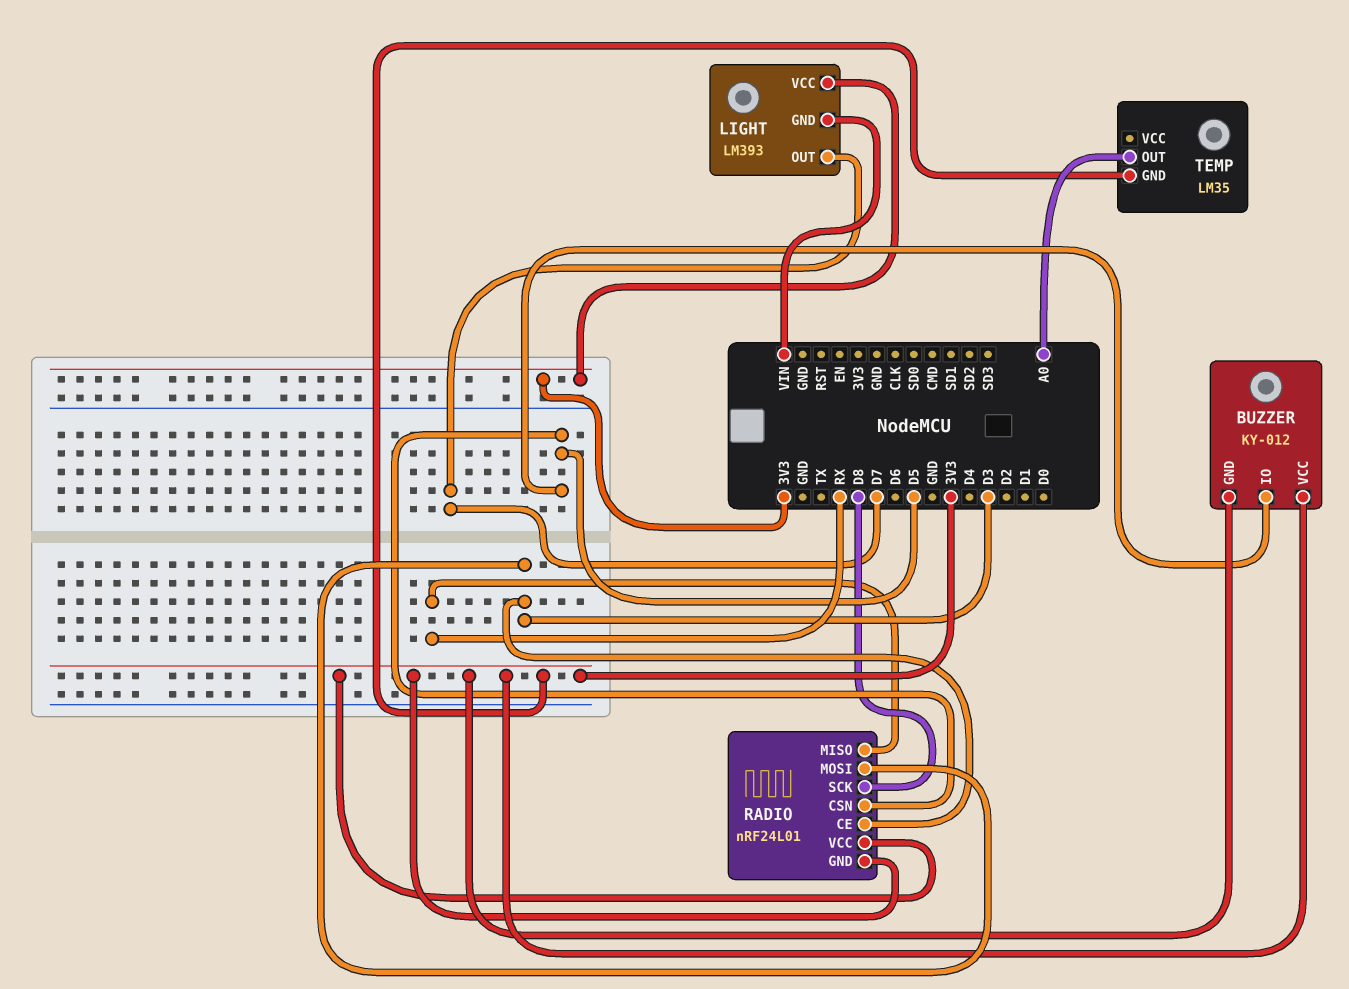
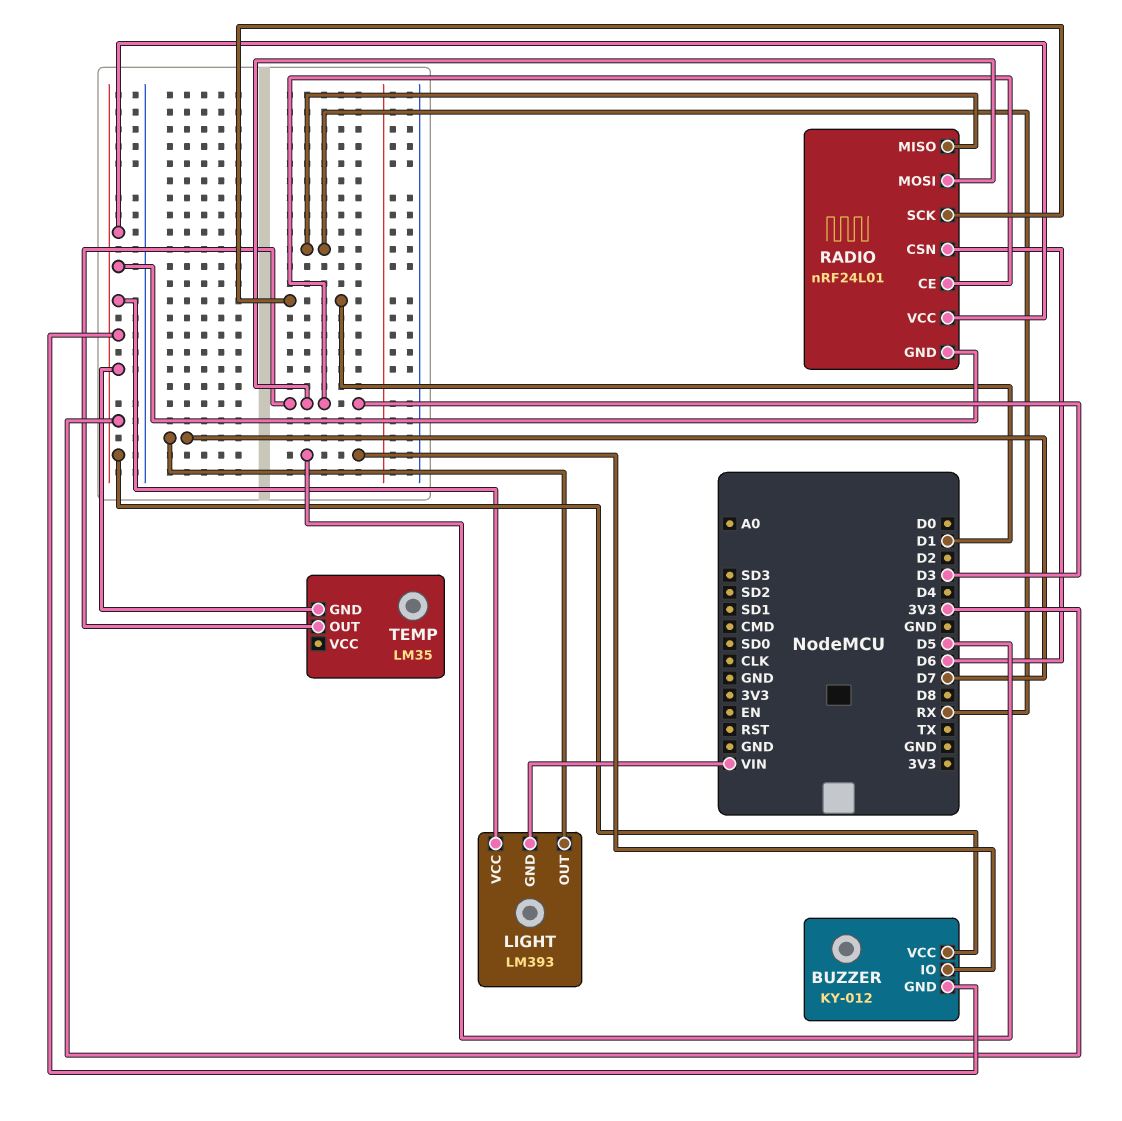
RADIO pin CSN: D5 -> D6
RADIO pin SCK: D8 -> D1
TEMP pin OUT: A0 -> D3

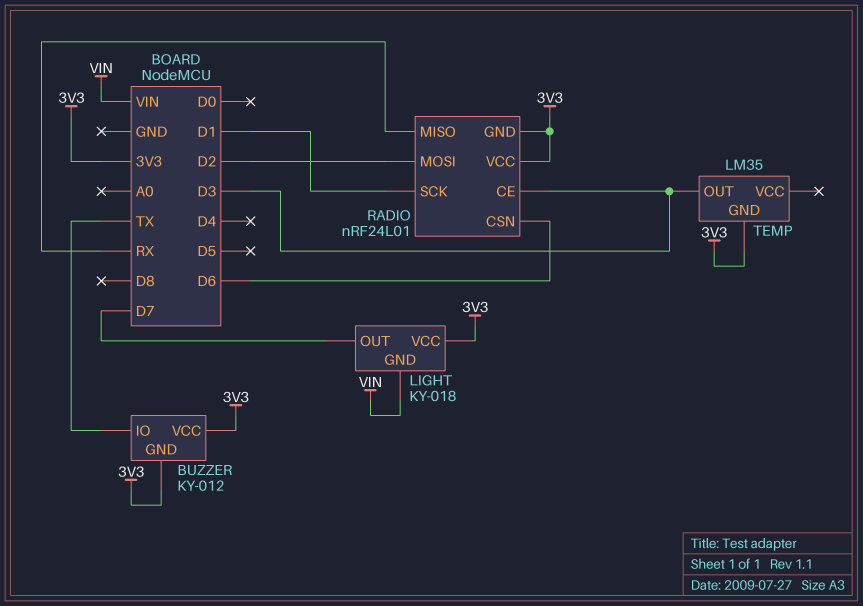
BUZZER pin IO: D5 -> TX
LIGHT: LM393 -> KY-018
RADIO pin MOSI: D3 -> D2

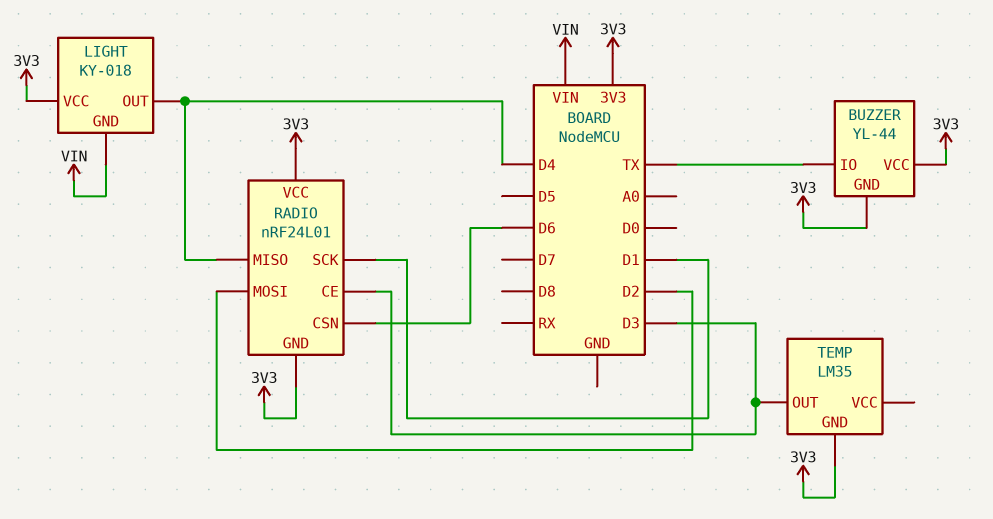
BUZZER: KY-012 -> YL-44
LIGHT pin OUT: D7 -> D4
RADIO pin MISO: RX -> D4

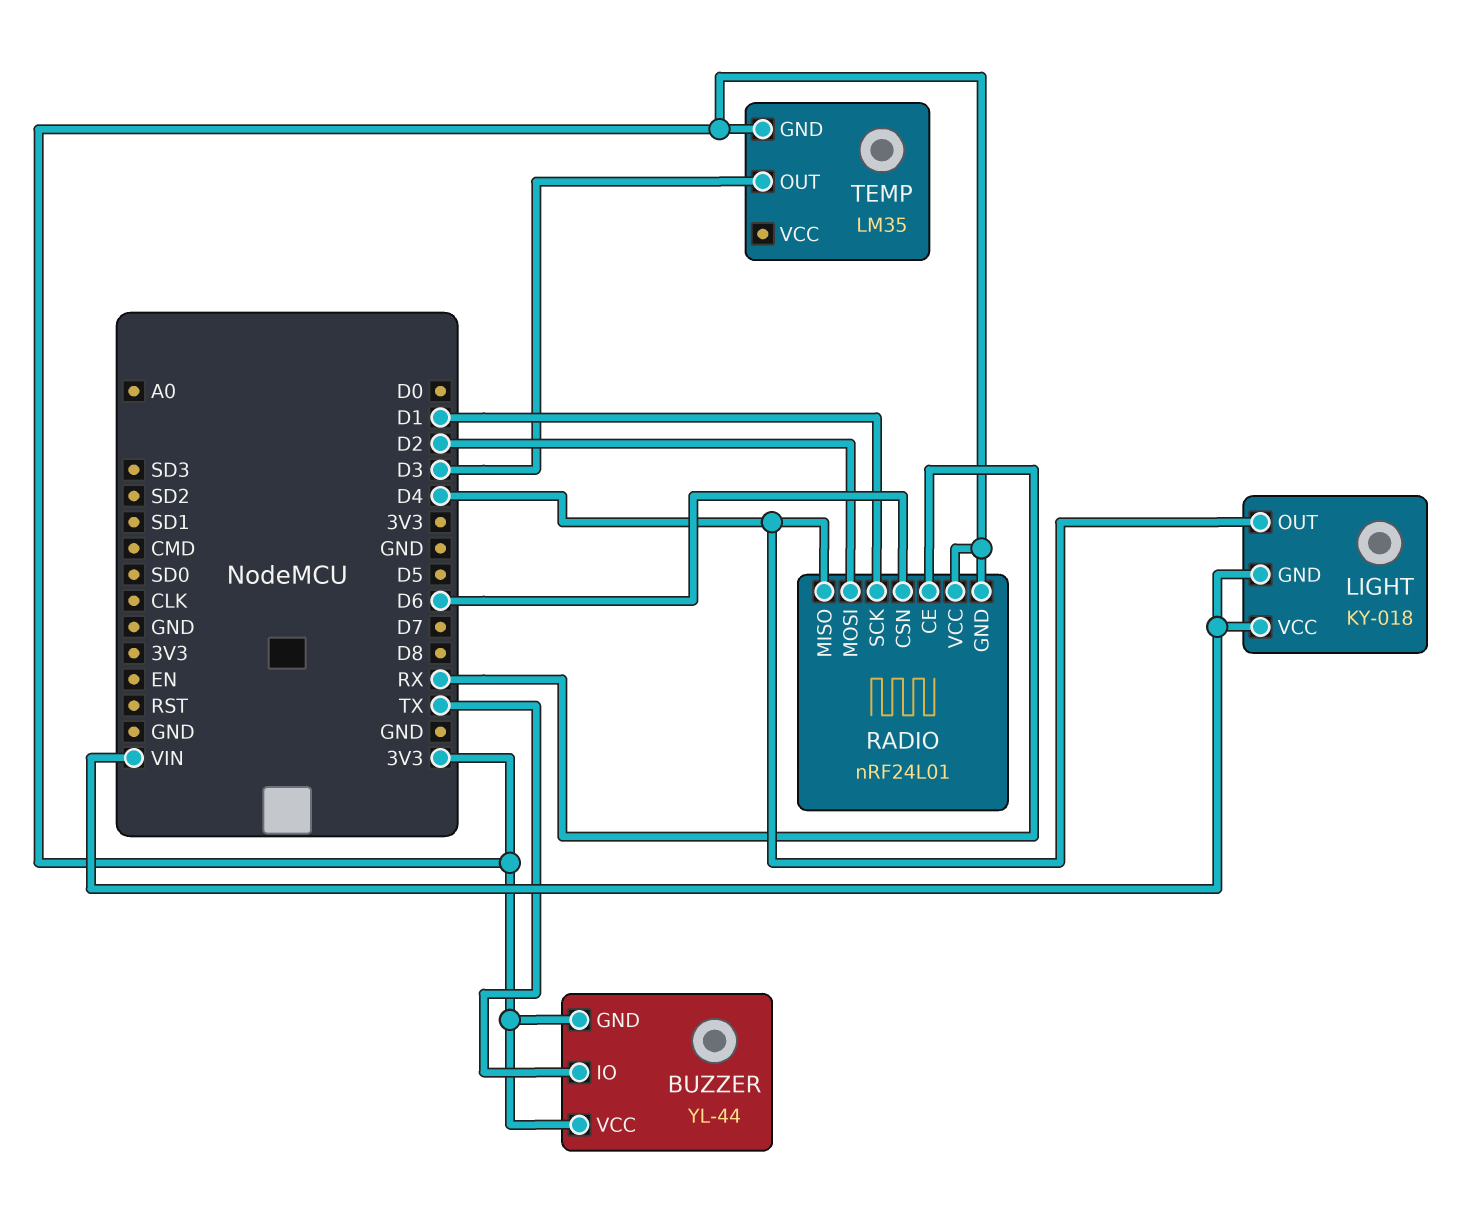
LIGHT pin VCC: 3V3 -> VIN
RADIO pin CE: D3 -> RX

